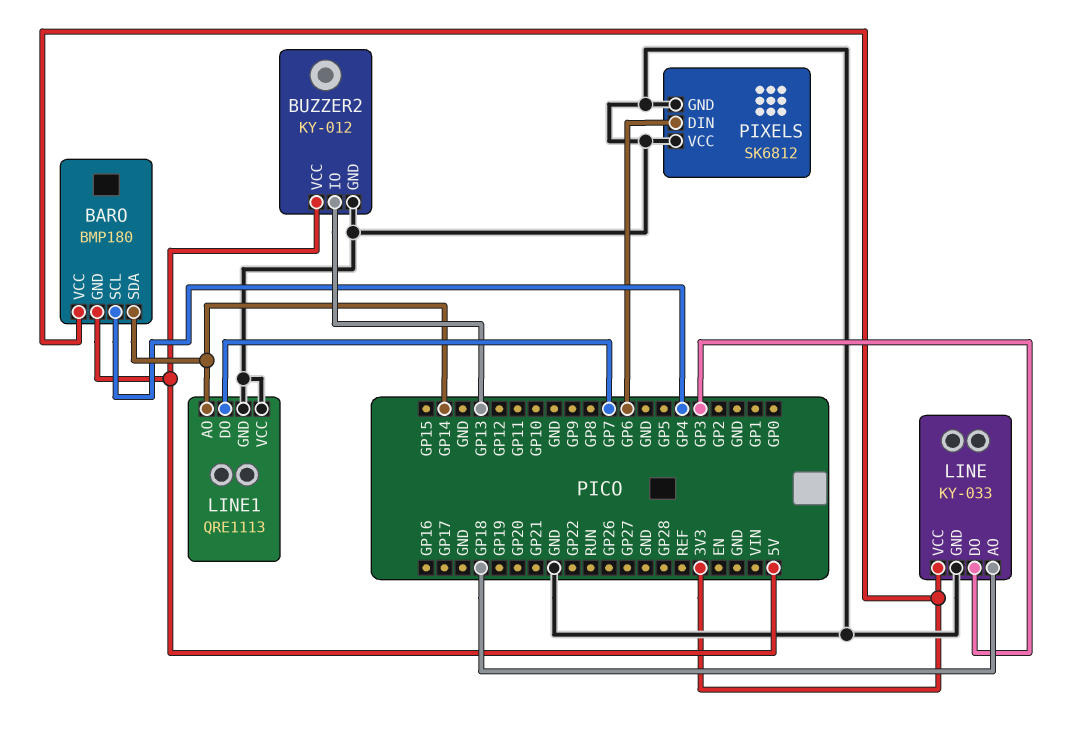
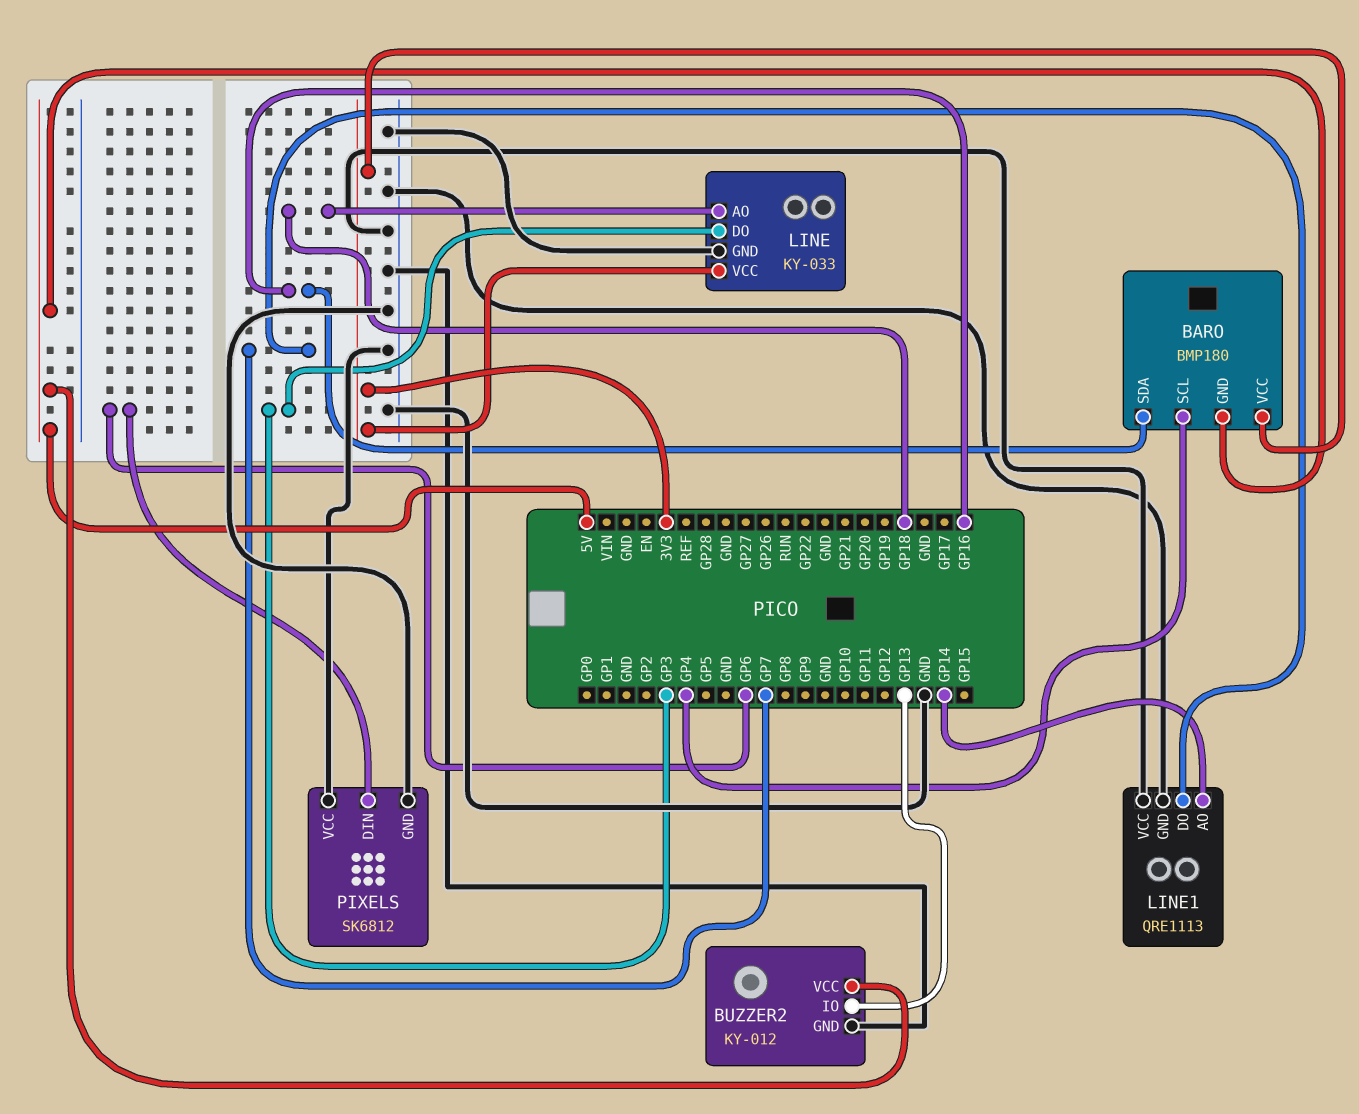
BARO pin SDA: GP14 -> GP16

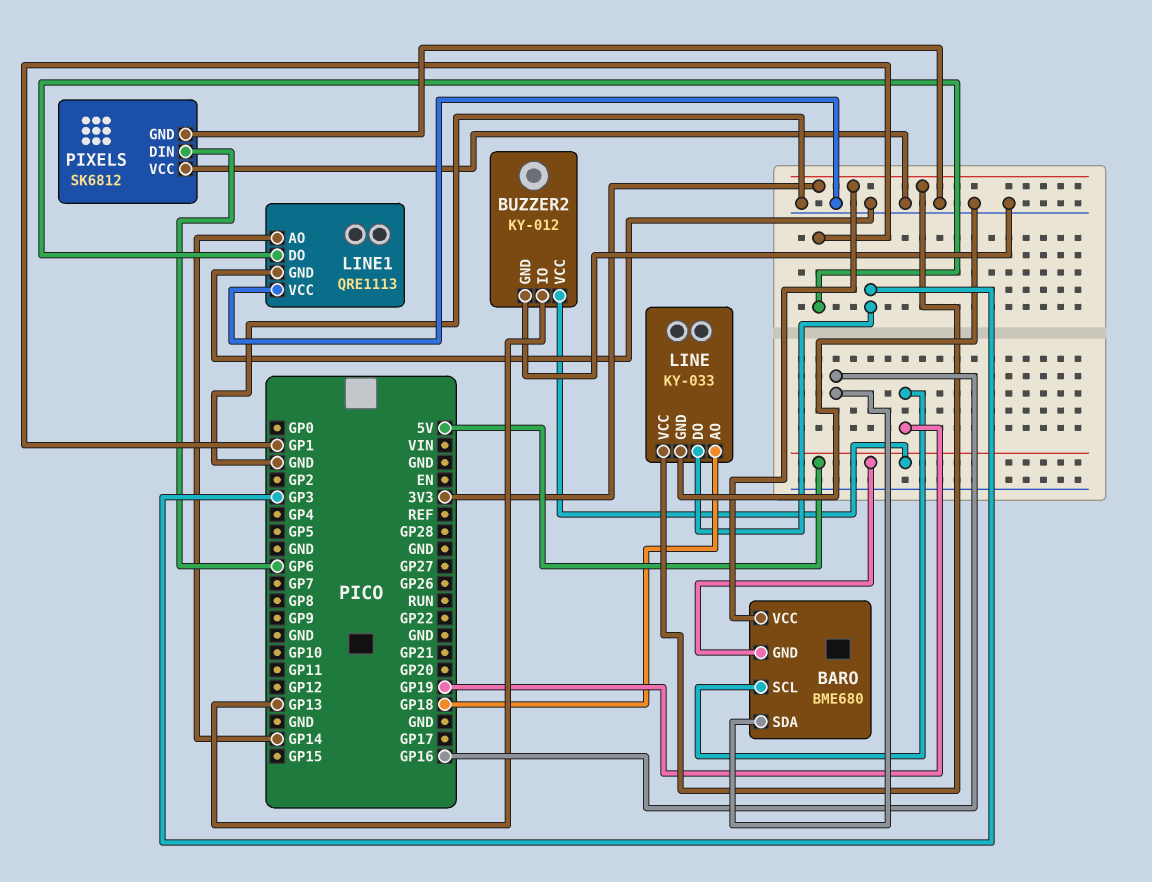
BARO: BMP180 -> BME680
BARO pin SCL: GP4 -> GP19
LINE1 pin DO: GP7 -> GP1

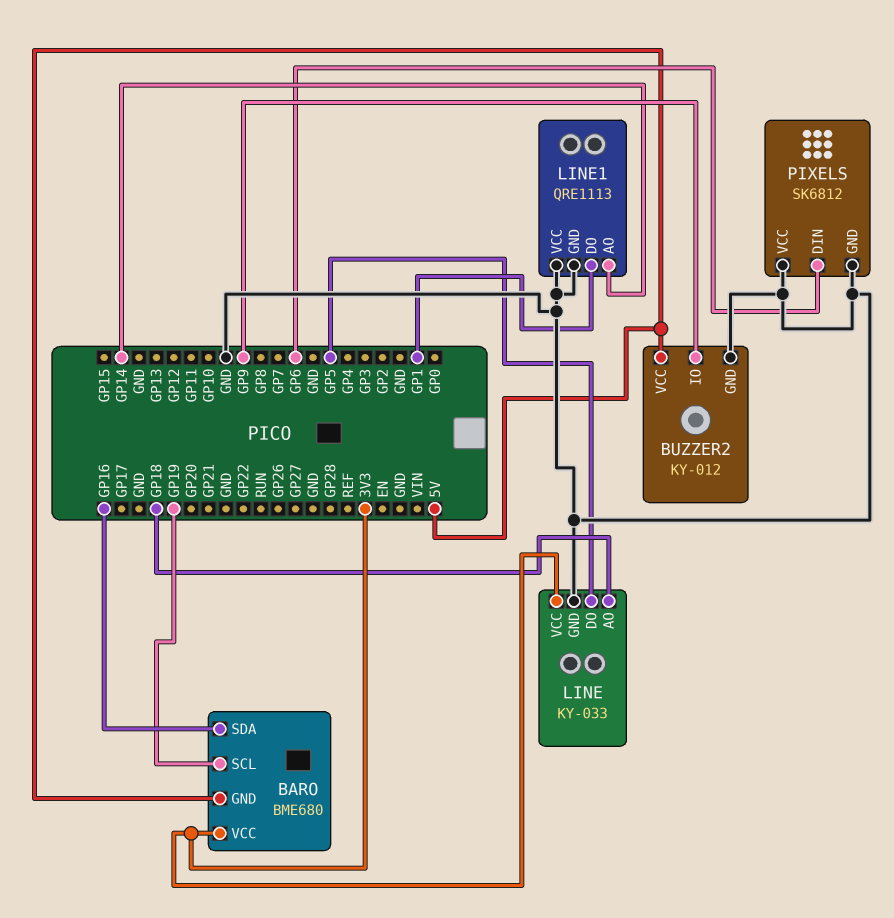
BUZZER2 pin IO: GP13 -> GP9
LINE pin DO: GP3 -> GP5

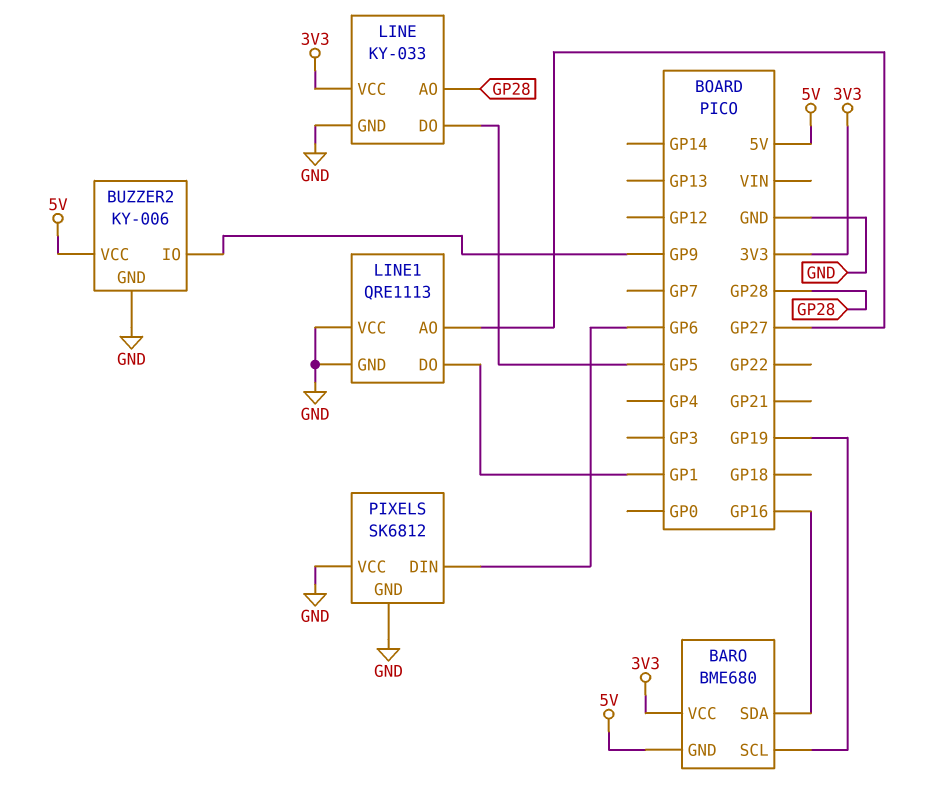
BUZZER2: KY-012 -> KY-006
LINE pin AO: GP18 -> GP28
LINE1 pin AO: GP14 -> GP27

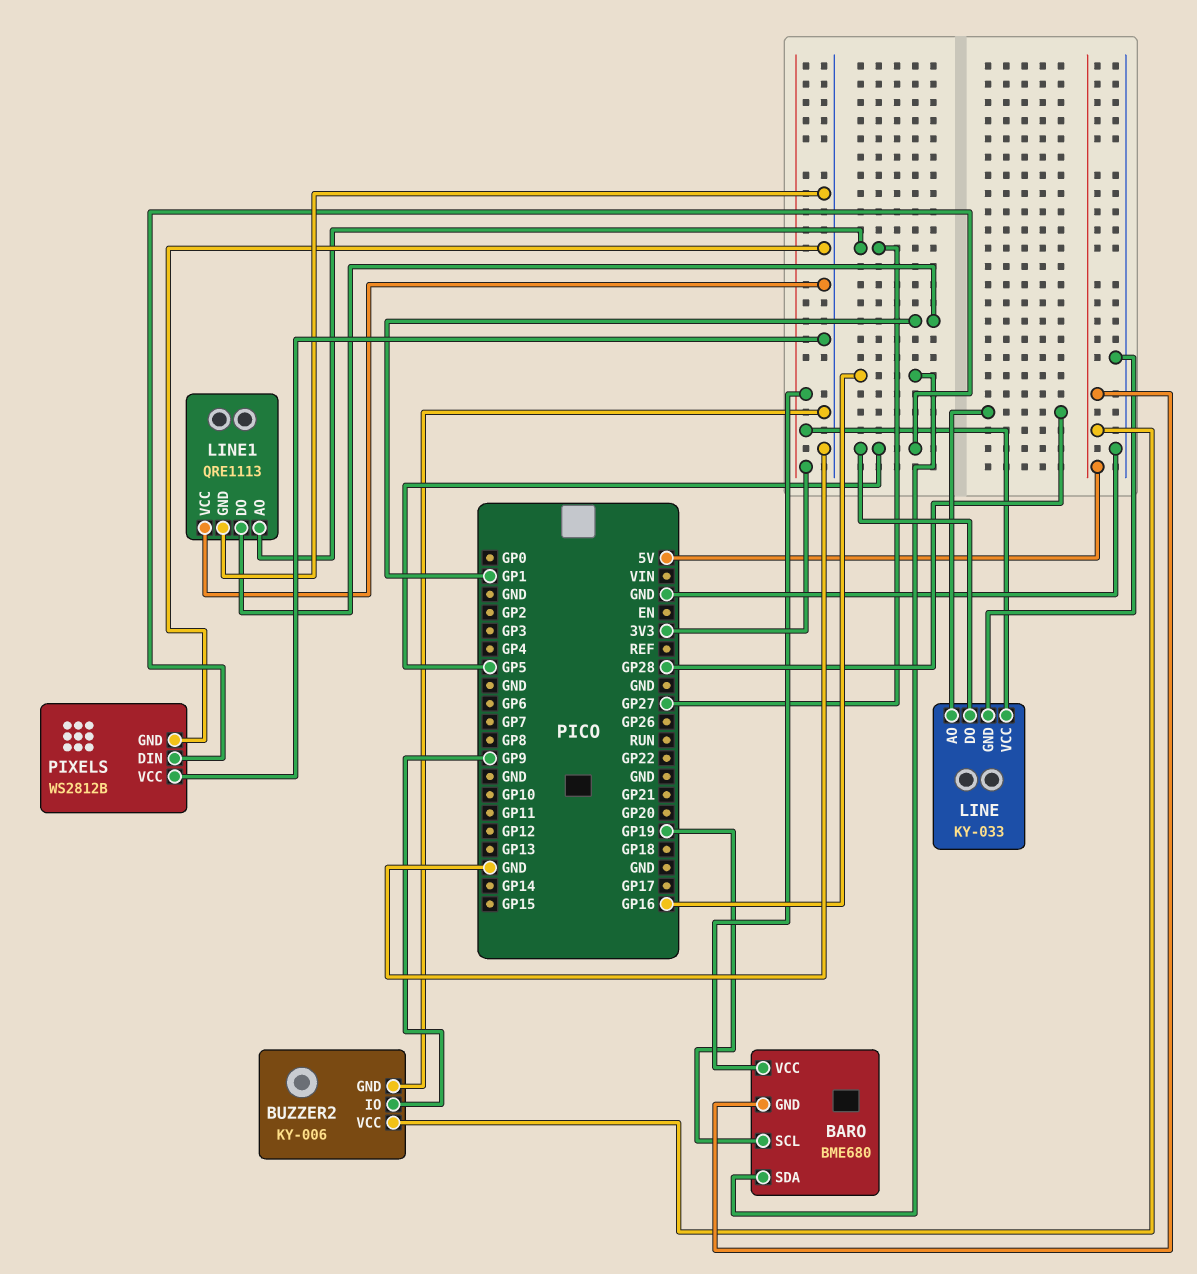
PIXELS: SK6812 -> WS2812B
PIXELS pin DIN: GP6 -> GP5

